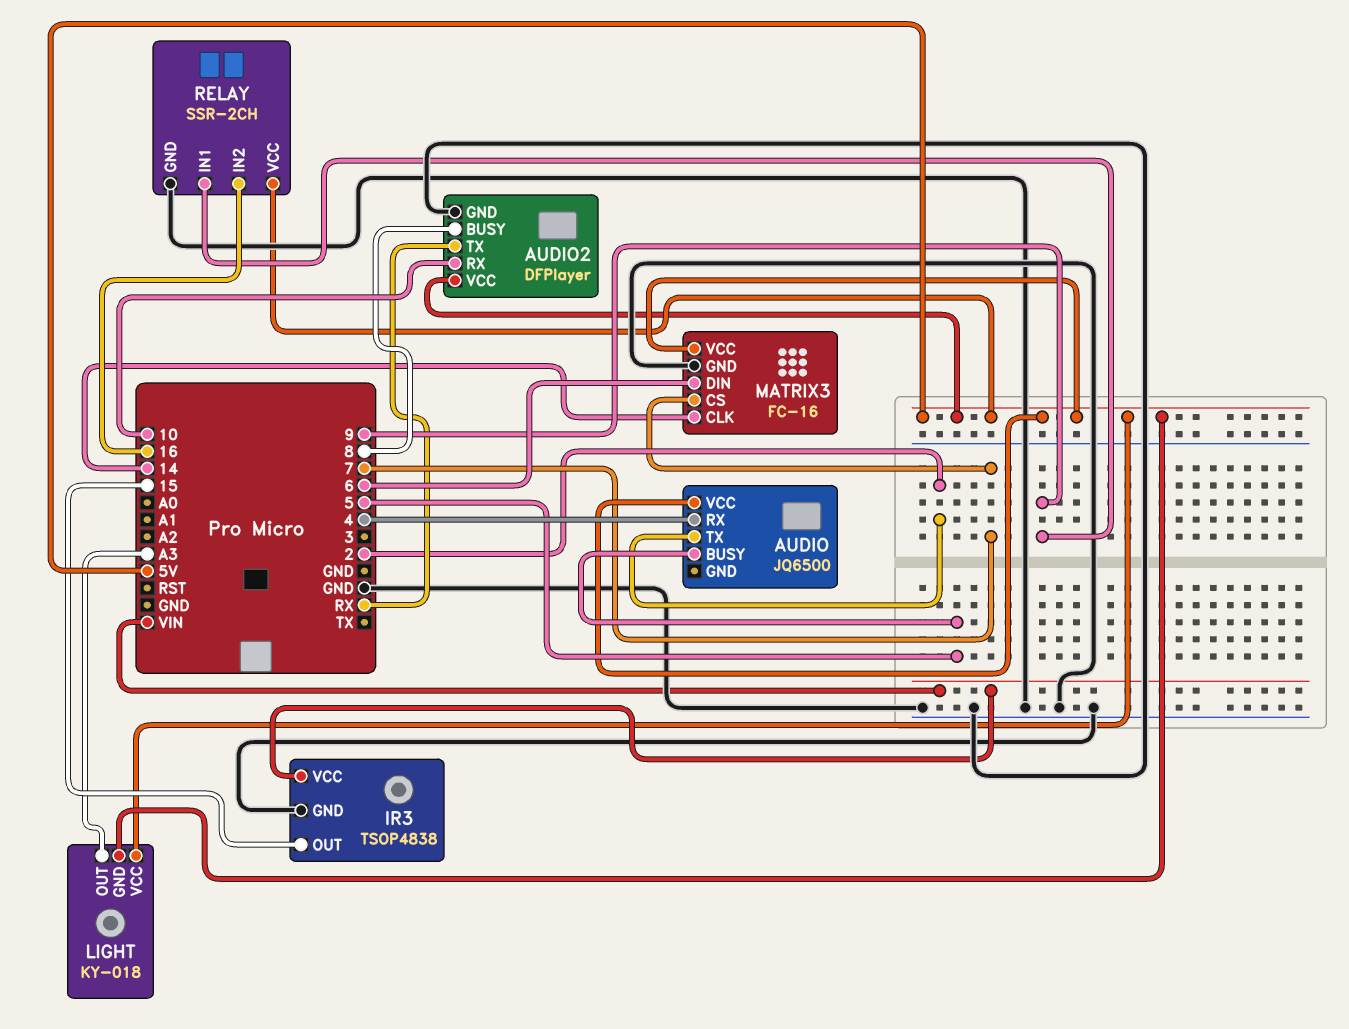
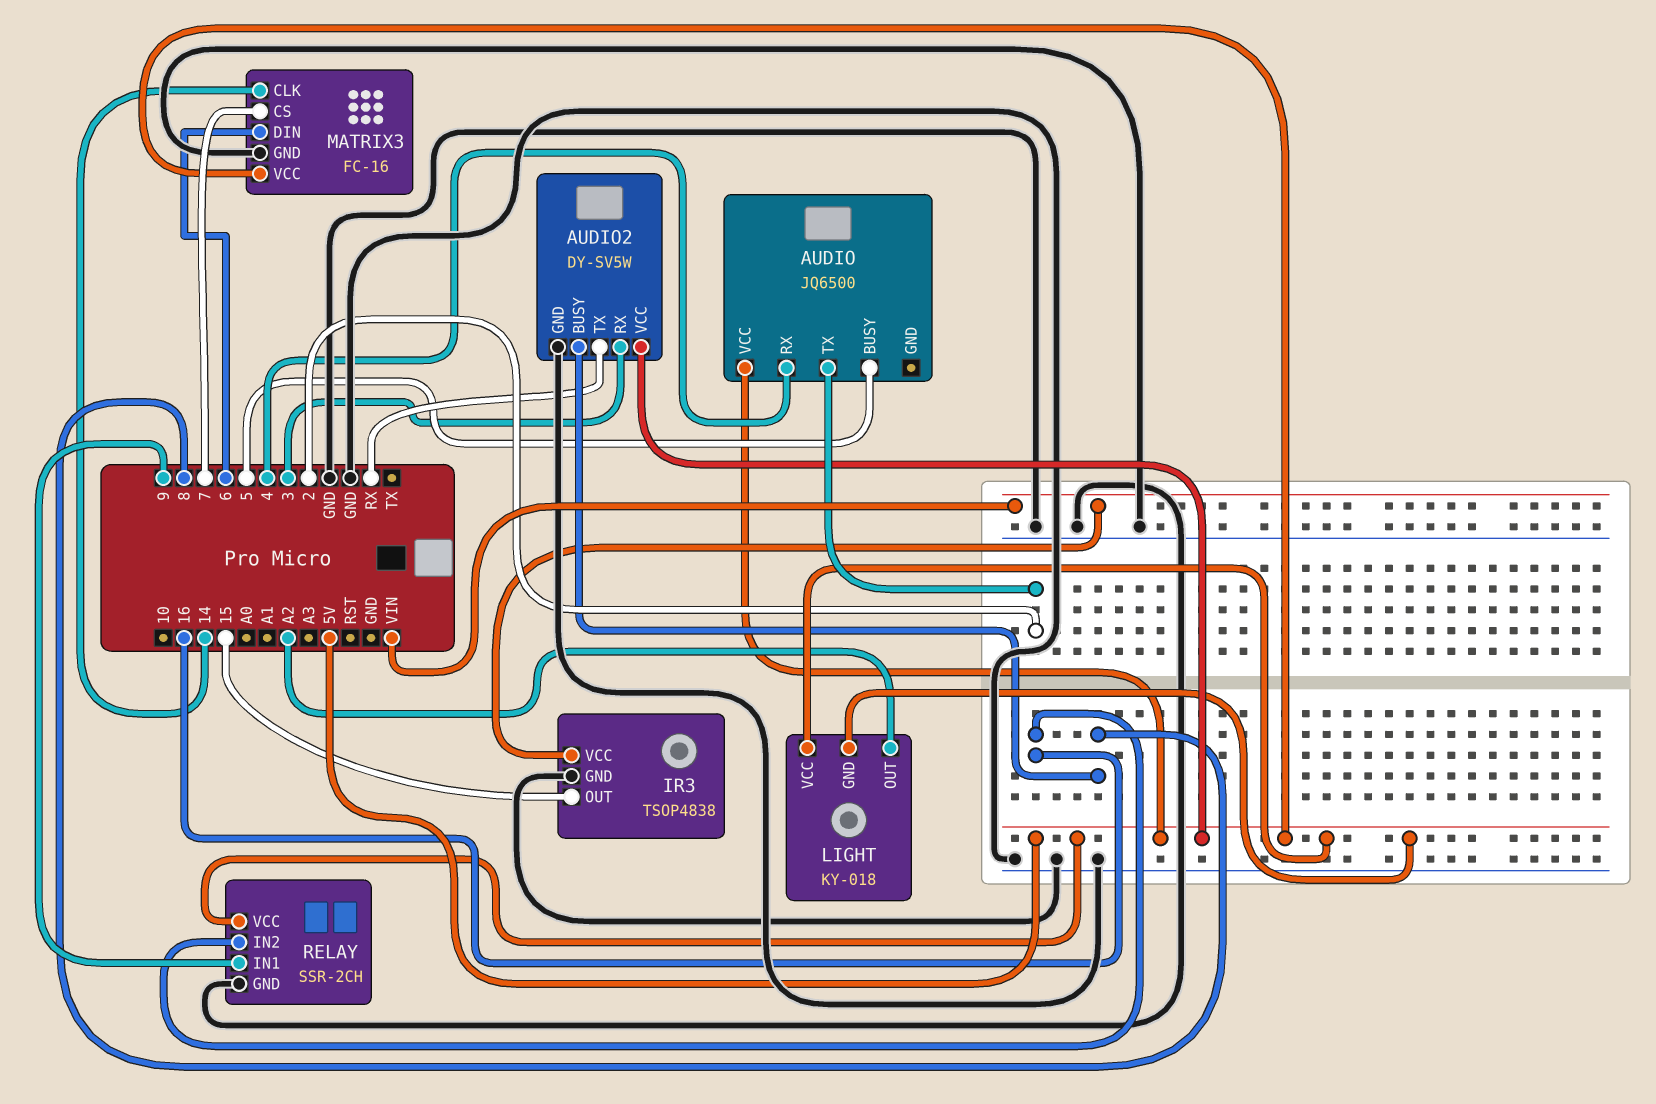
AUDIO2: DFPlayer -> DY-SV5W
AUDIO2 pin RX: 10 -> 3
LIGHT pin OUT: A3 -> A2

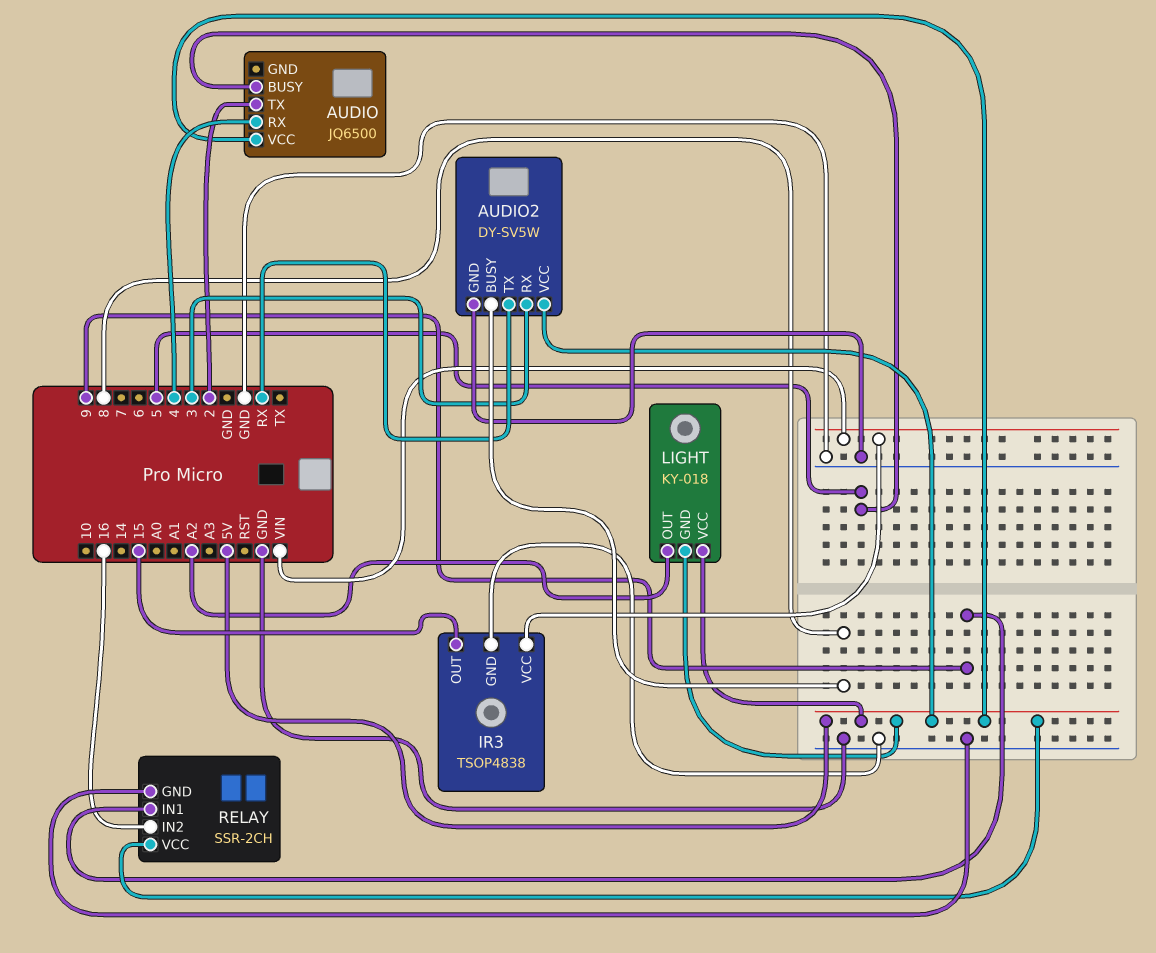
MATRIX3: FC-16 -> none
MATRIX3 pin CLK: 14 -> none
MATRIX3 pin CS: 7 -> none
MATRIX3 pin DIN: 6 -> none
MATRIX3 pin GND: GND -> none
MATRIX3 pin VCC: 5V -> none

